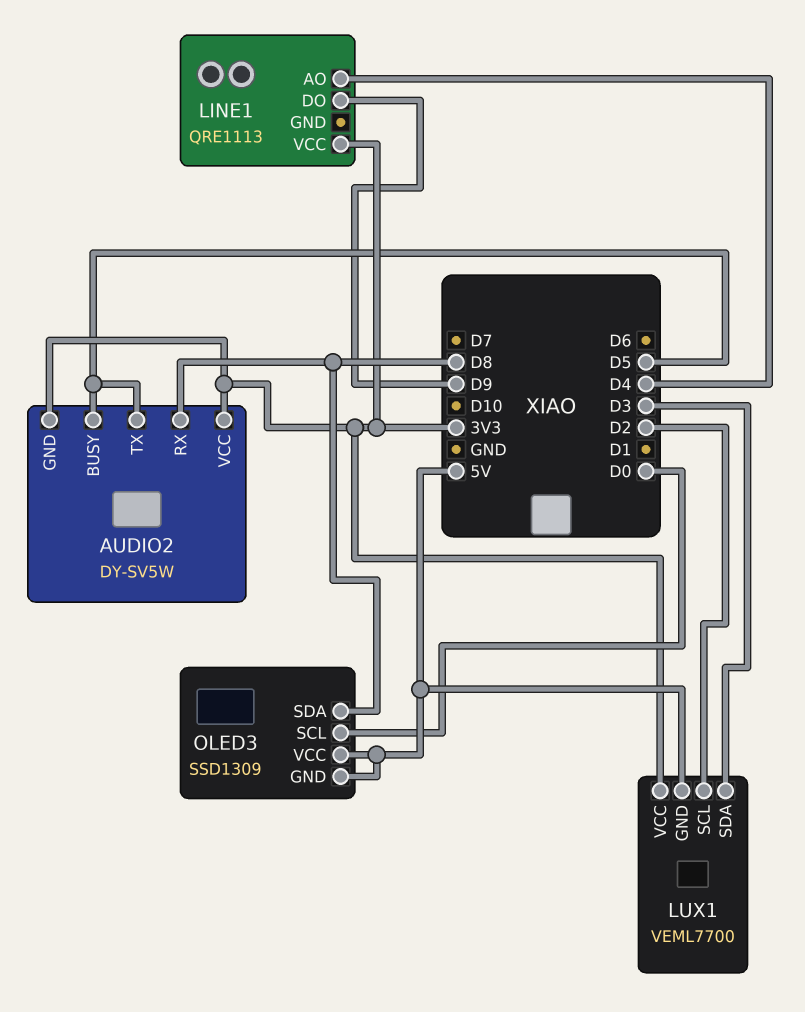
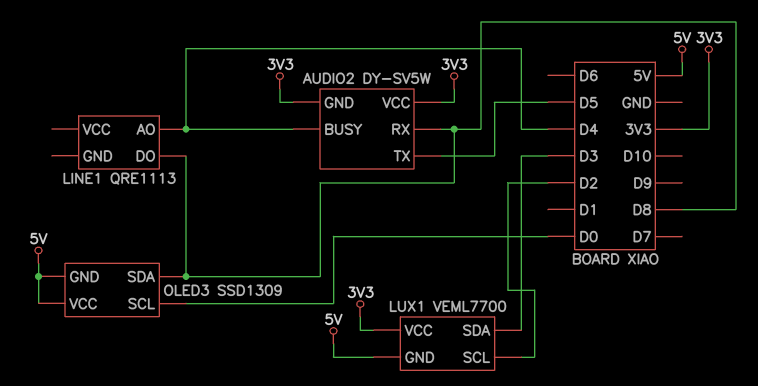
AUDIO2 pin BUSY: D5 -> D4
LINE1 pin DO: D9 -> D8
LINE1 pin VCC: 3V3 -> none

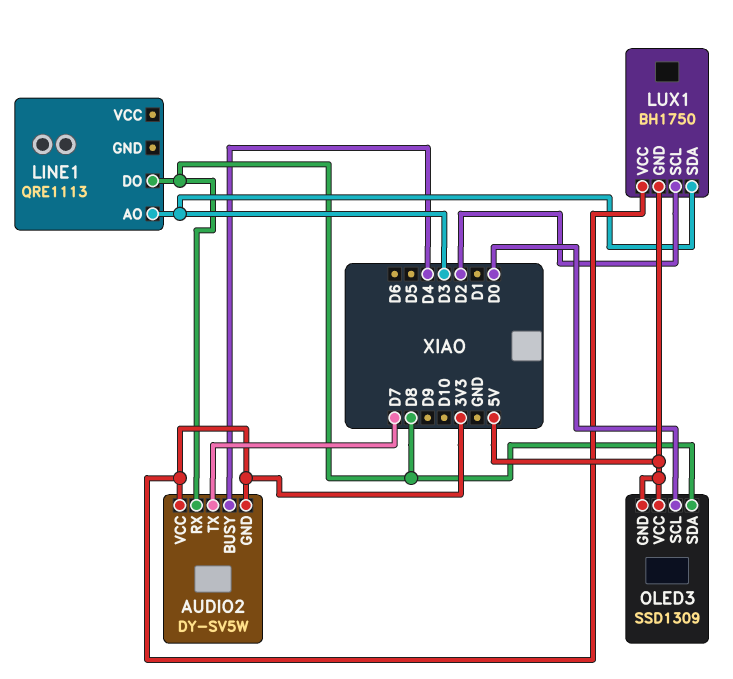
AUDIO2 pin TX: D5 -> D7
LINE1 pin AO: D4 -> D3
LUX1: VEML7700 -> BH1750

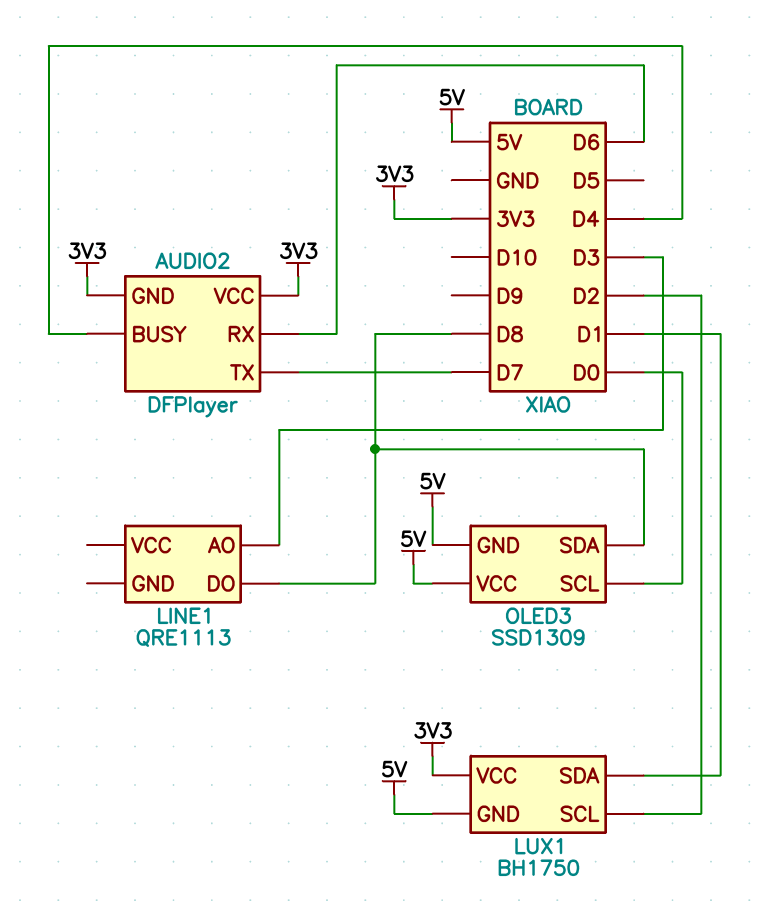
AUDIO2: DY-SV5W -> DFPlayer
AUDIO2 pin RX: D8 -> D6
LUX1 pin SDA: D3 -> D1

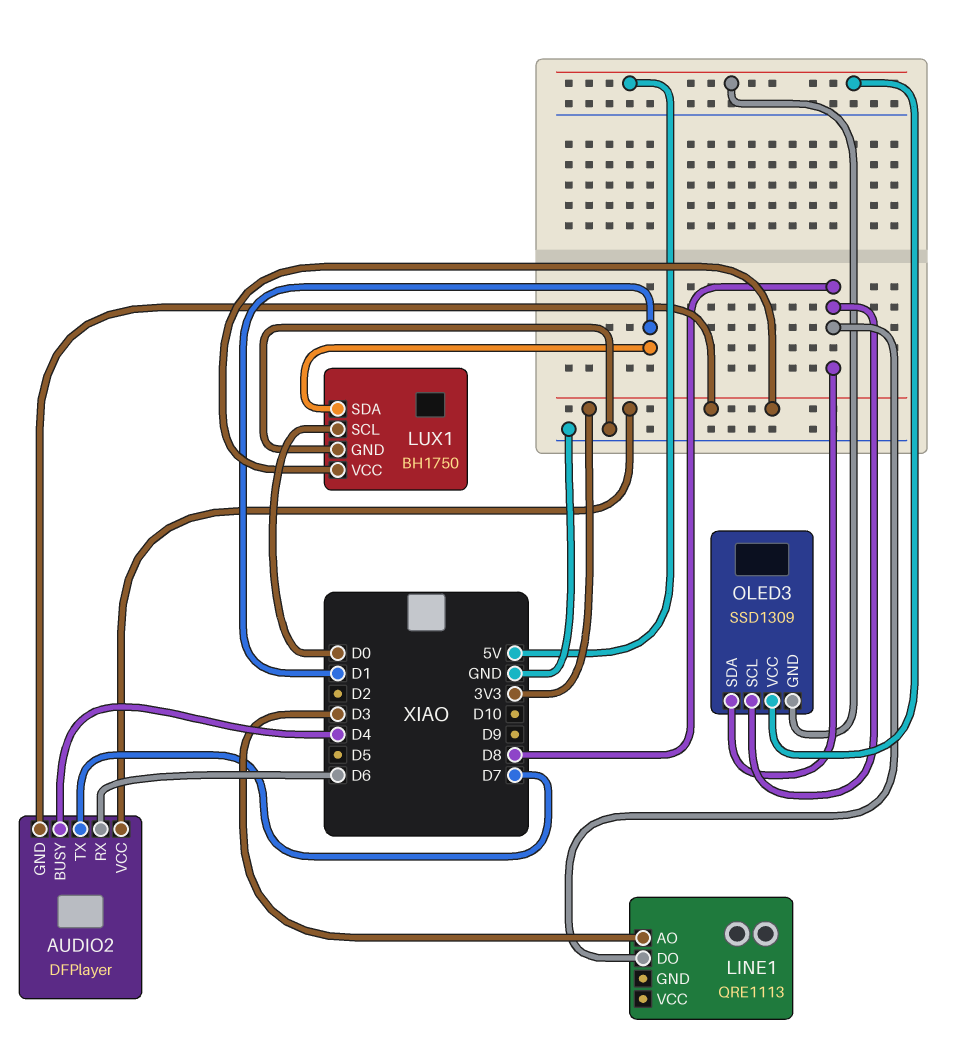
LUX1 pin GND: 5V -> GND
LUX1 pin SCL: D2 -> D0
OLED3 pin SCL: D0 -> D8

